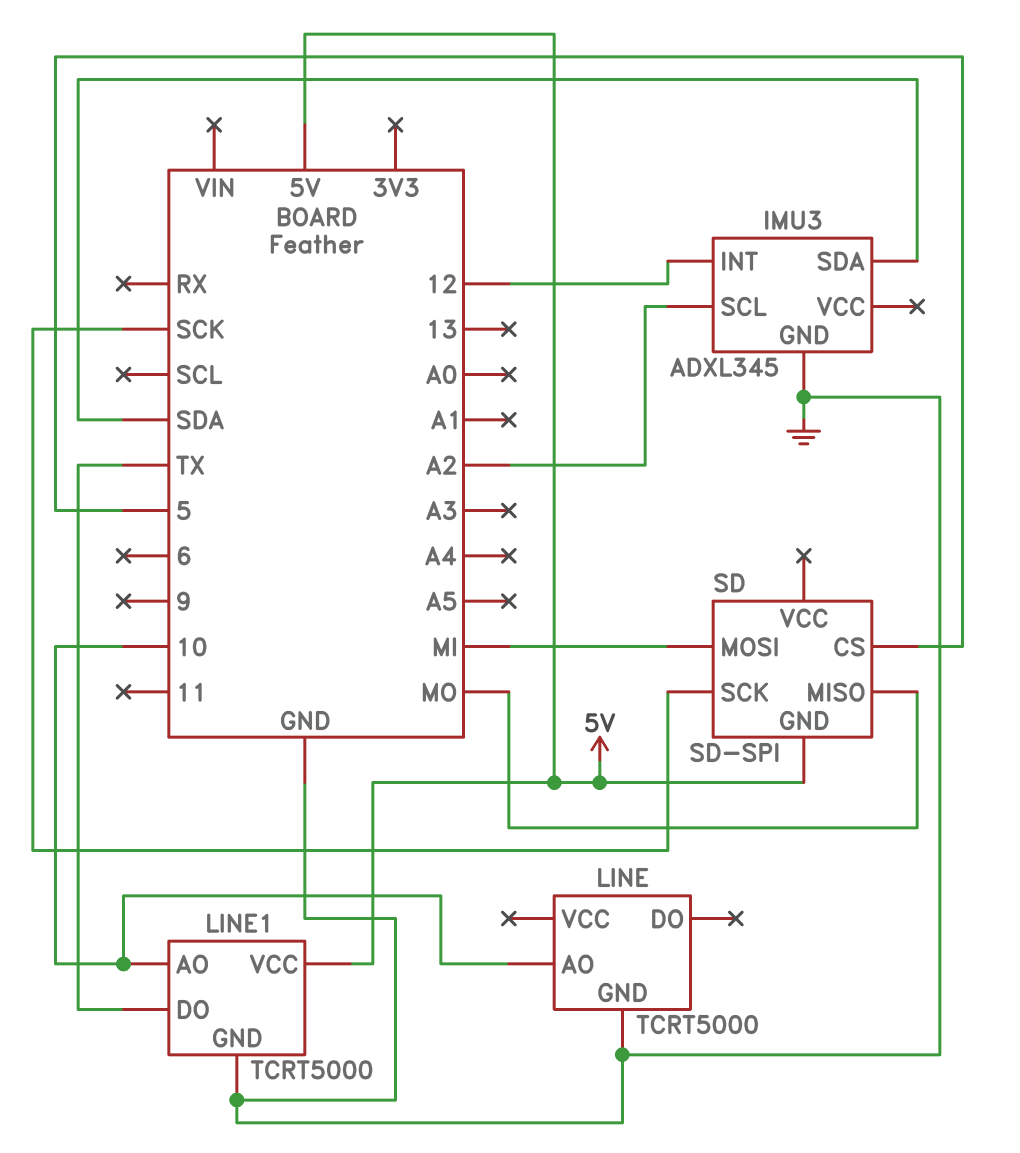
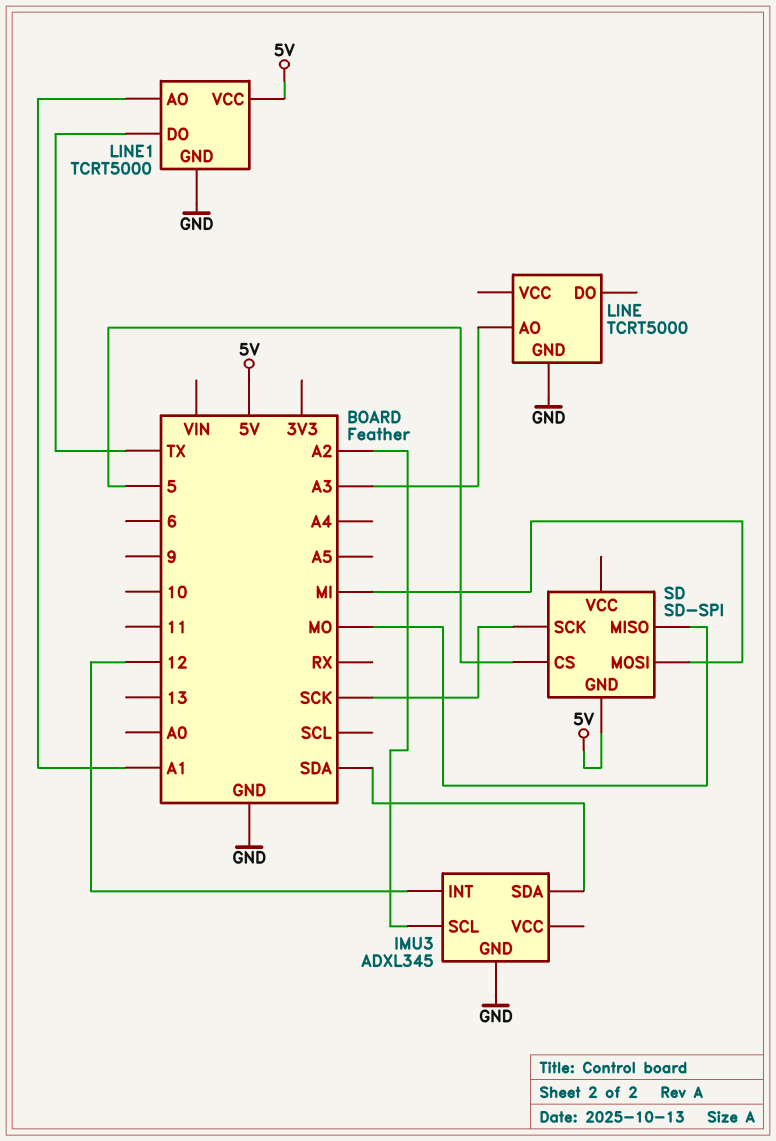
LINE pin AO: 10 -> A3
LINE1 pin AO: 10 -> A1

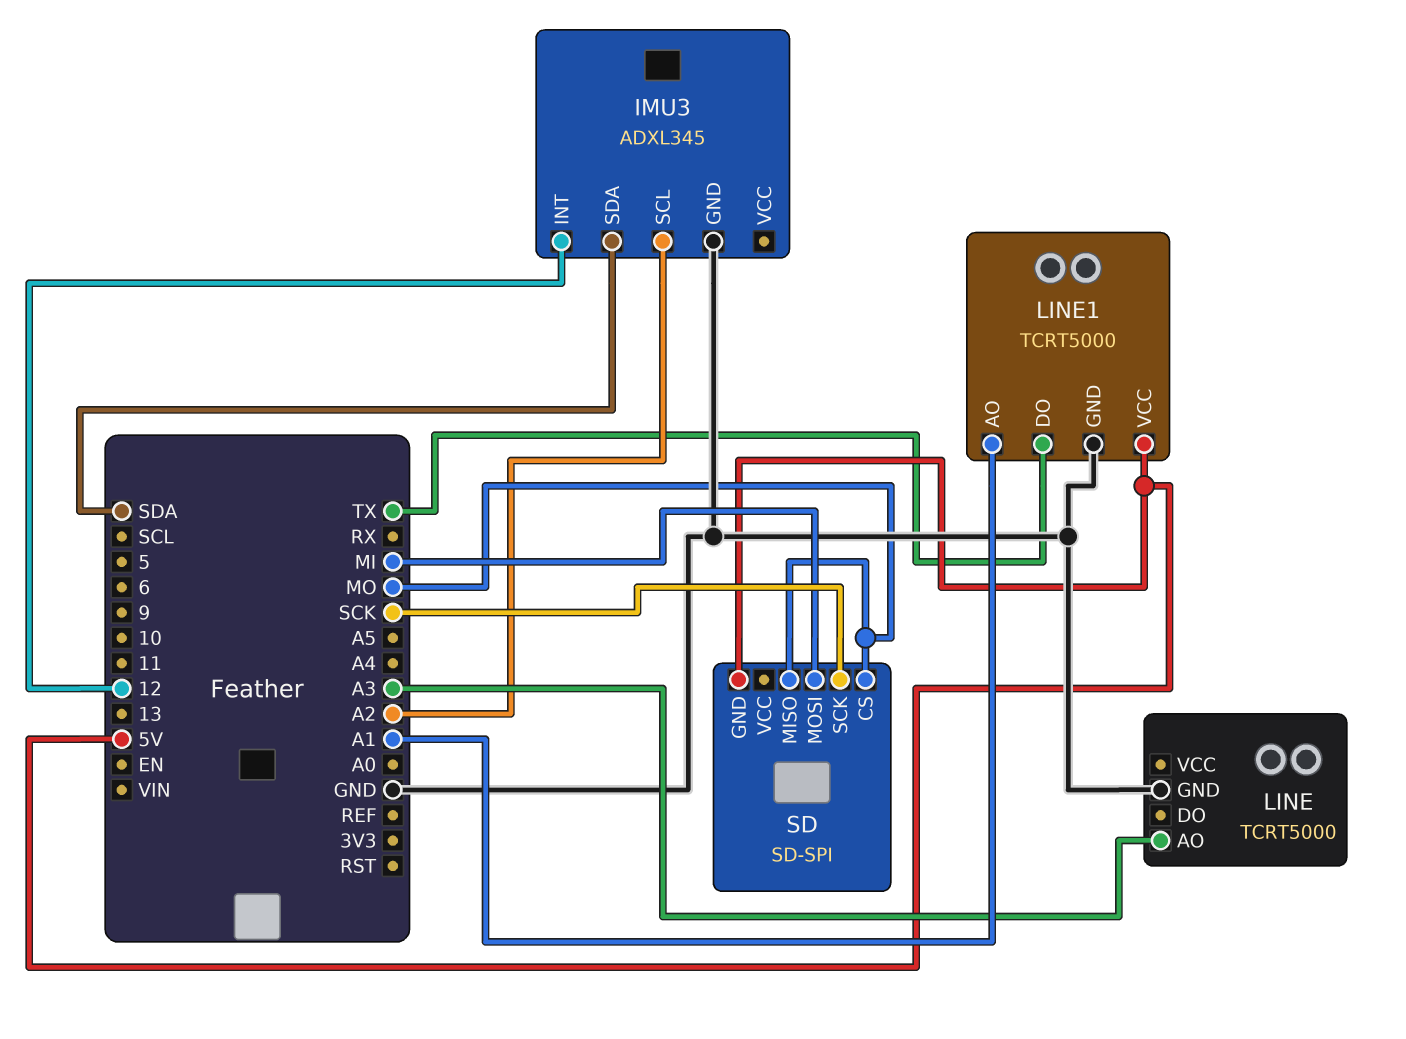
SD pin CS: 5 -> MO

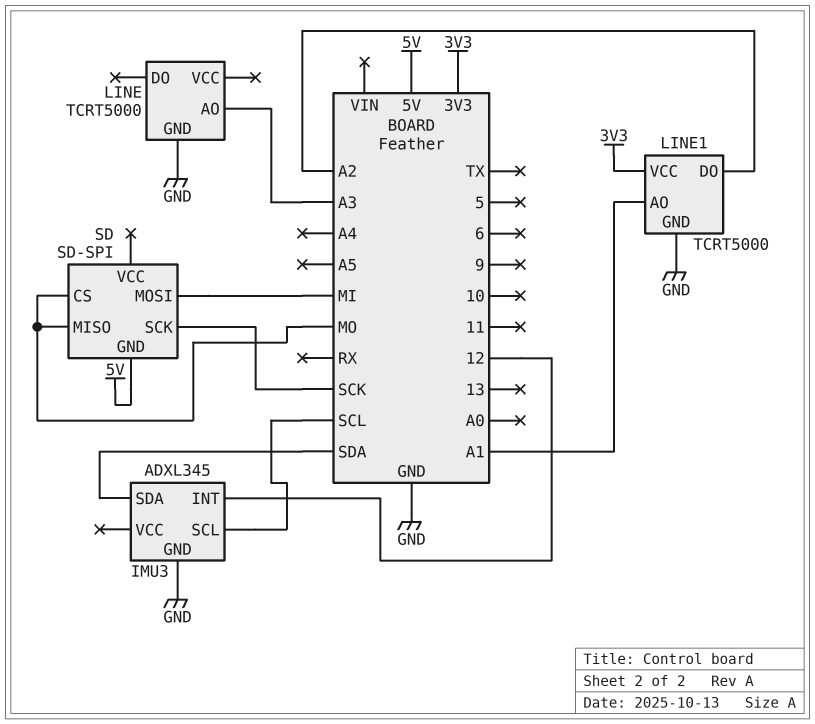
IMU3 pin SCL: A2 -> SCL
LINE1 pin DO: TX -> A2
LINE1 pin VCC: 5V -> 3V3

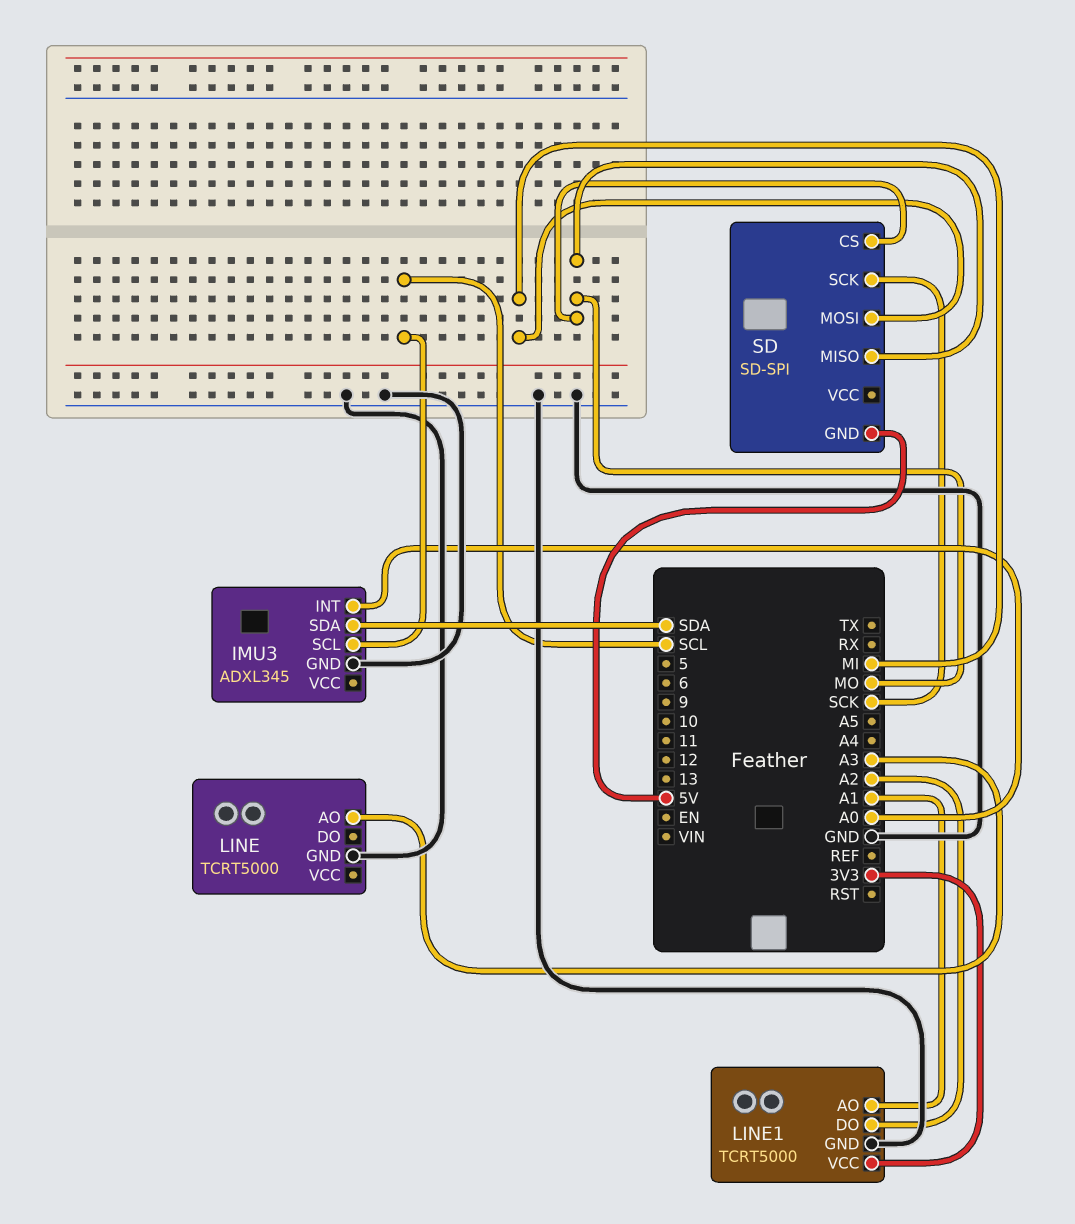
IMU3 pin INT: 12 -> A0

